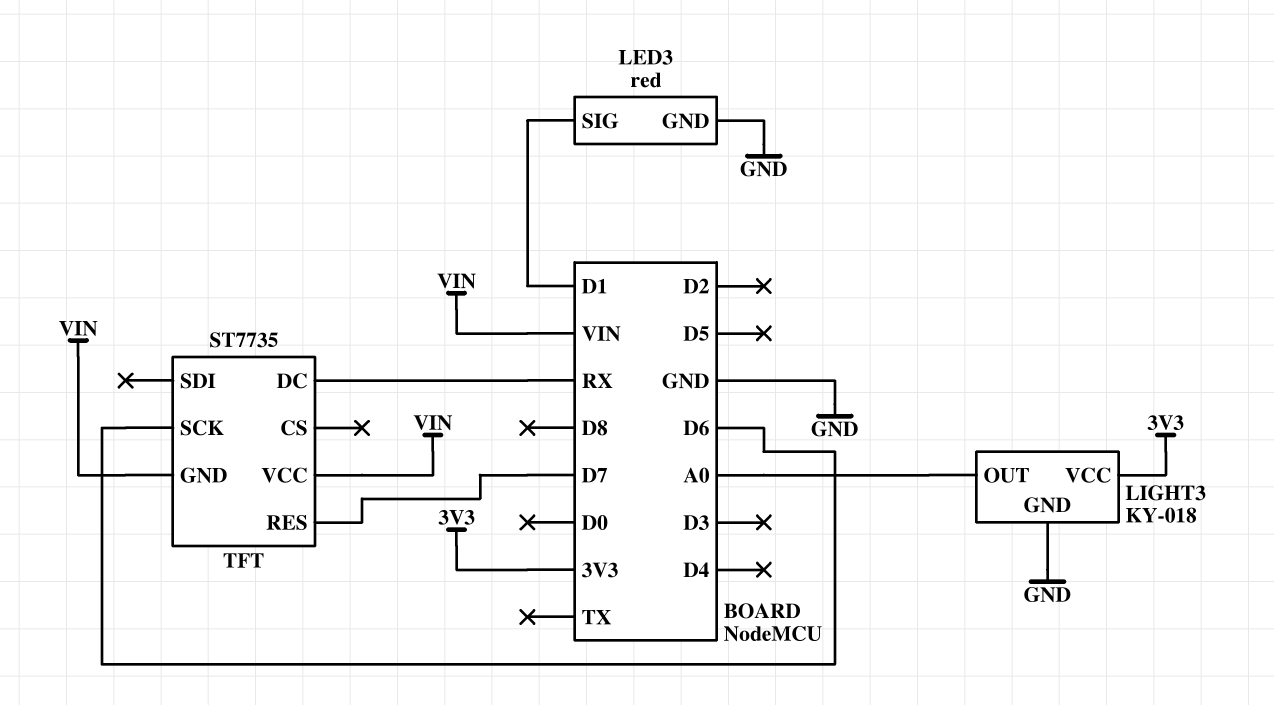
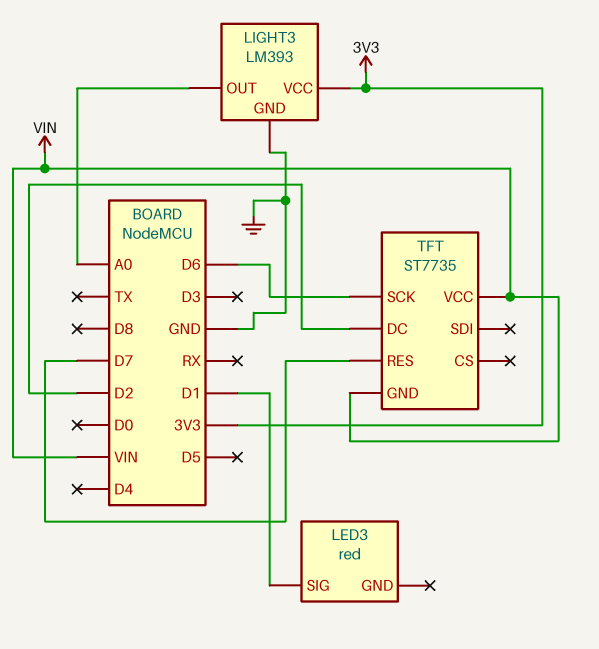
LED3 pin GND: GND -> none
LIGHT3: KY-018 -> LM393
TFT pin DC: RX -> D2

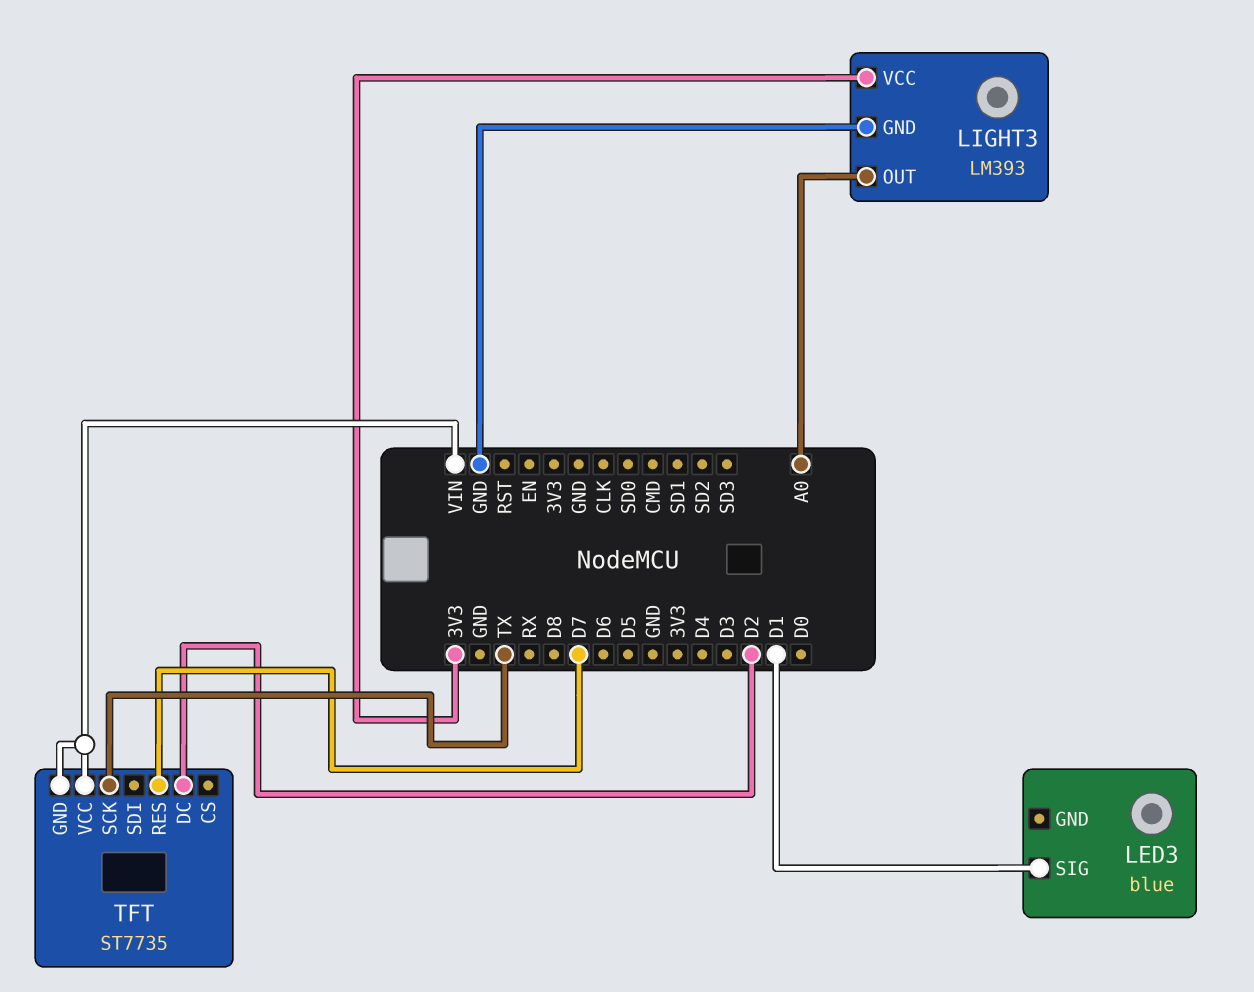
LED3: red -> blue
TFT pin SCK: D6 -> TX

